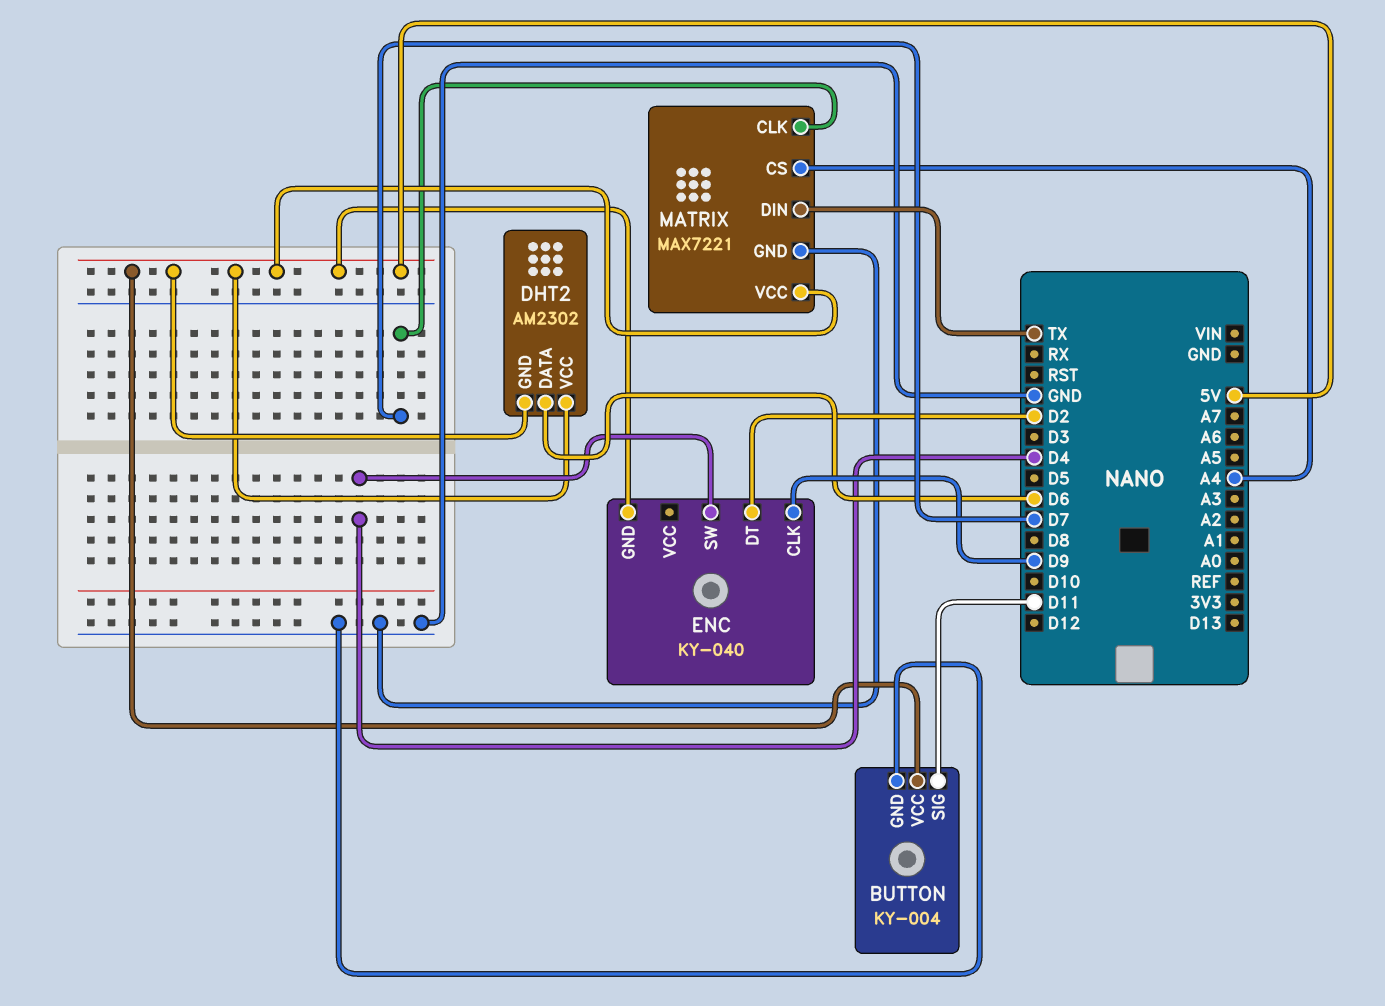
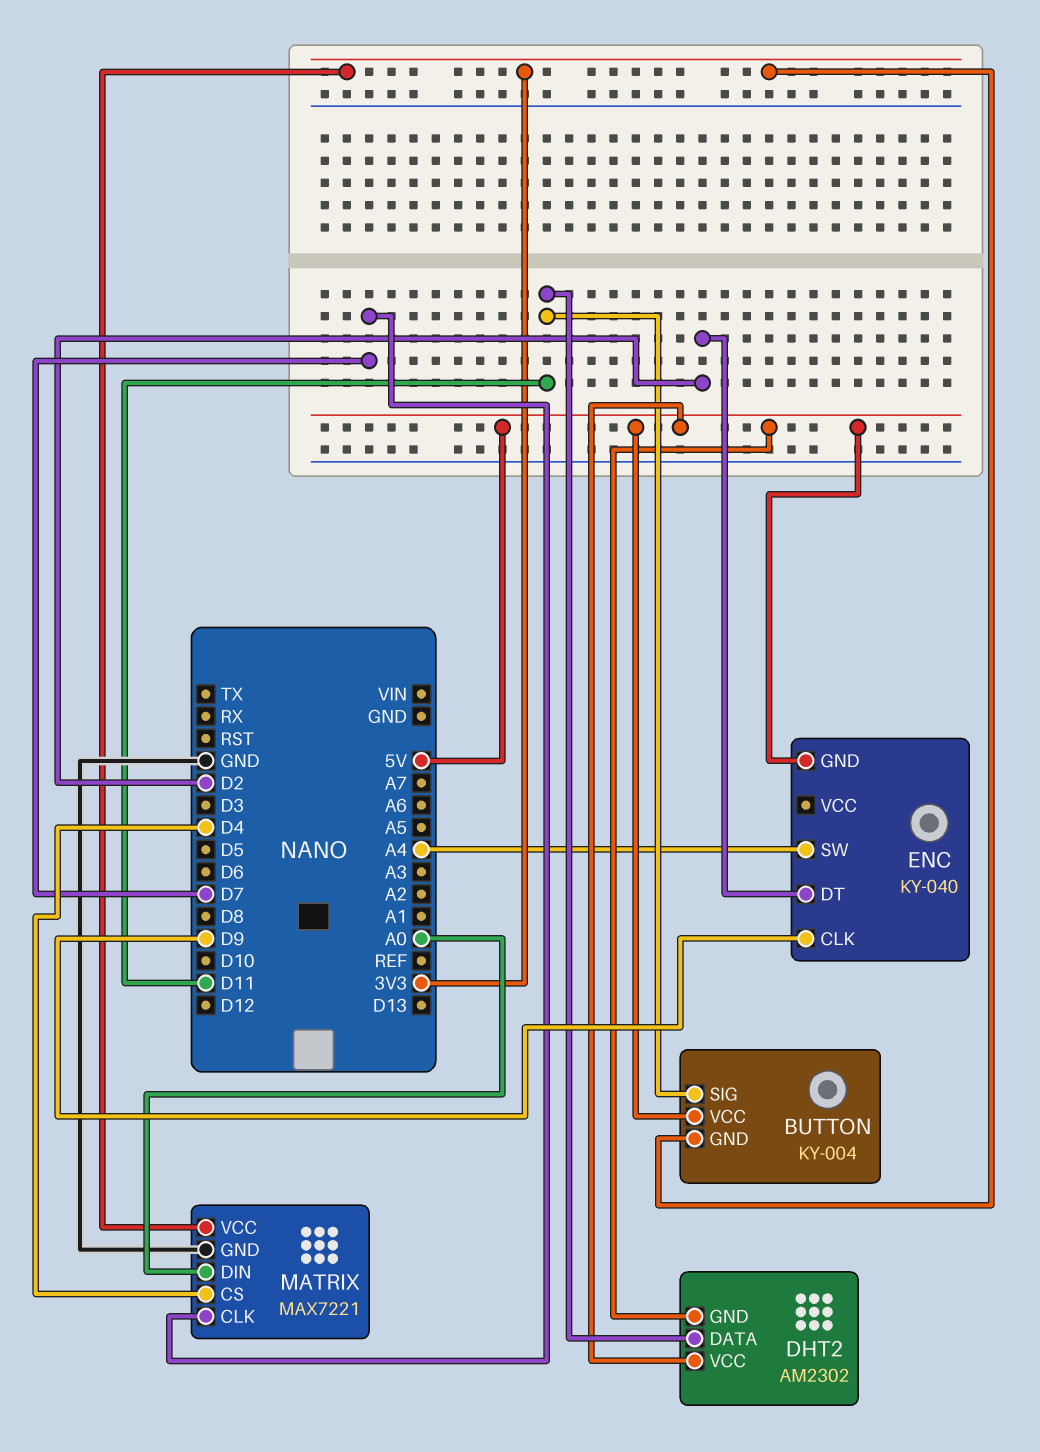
BUTTON pin GND: GND -> 3V3
DHT2 pin DATA: D6 -> D11
ENC pin SW: D4 -> A4
MATRIX pin CS: A4 -> D4
MATRIX pin DIN: TX -> A0
MATRIX pin VCC: 5V -> 3V3

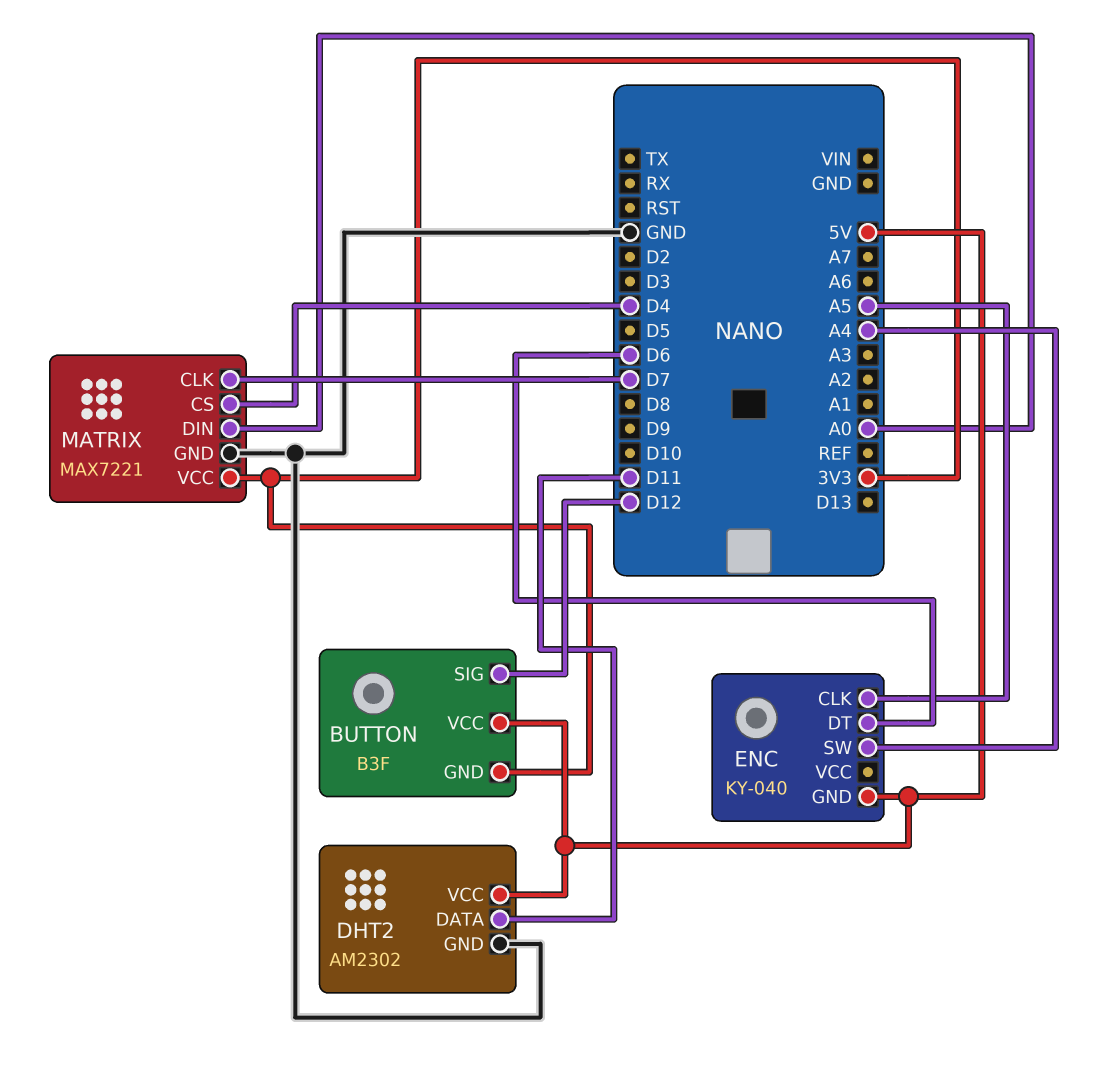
BUTTON: KY-004 -> B3F
BUTTON pin SIG: D11 -> D12
DHT2 pin GND: 5V -> GND
ENC pin CLK: D9 -> A5
ENC pin DT: D2 -> D6

